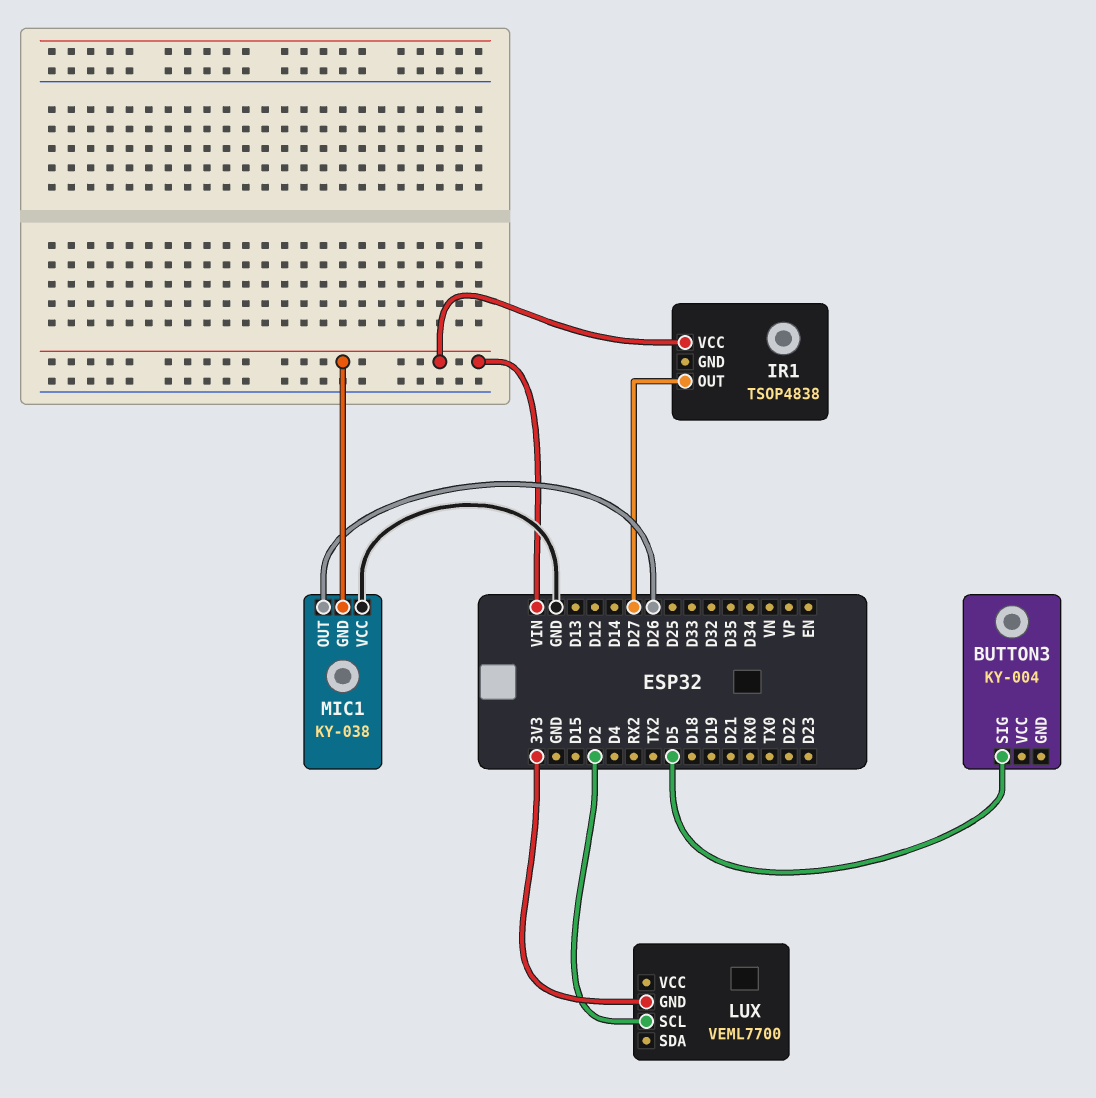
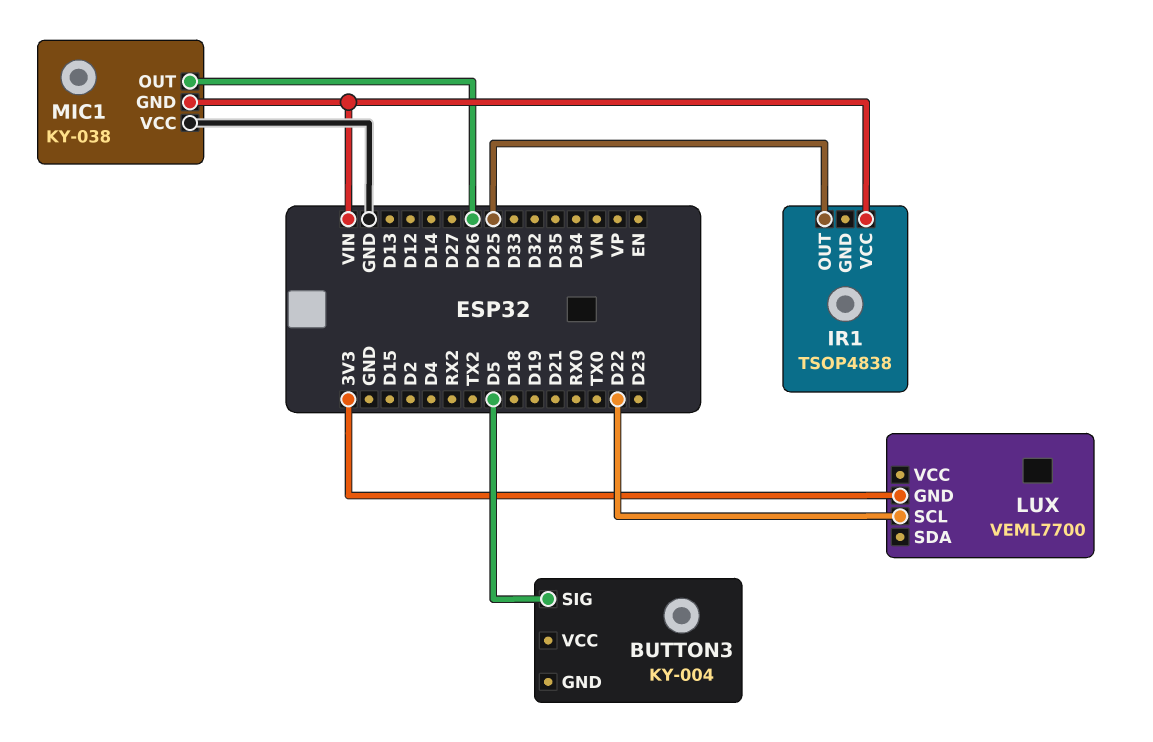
IR1 pin OUT: D27 -> D25
LUX pin SCL: D2 -> D22

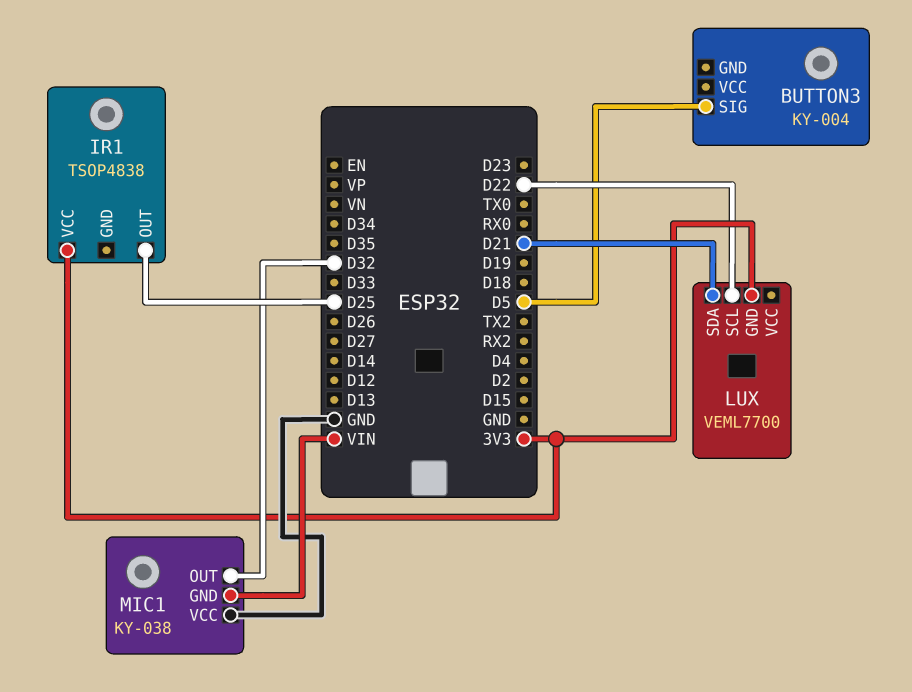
IR1 pin VCC: VIN -> 3V3
LUX pin SDA: none -> D21
MIC1 pin OUT: D26 -> D32

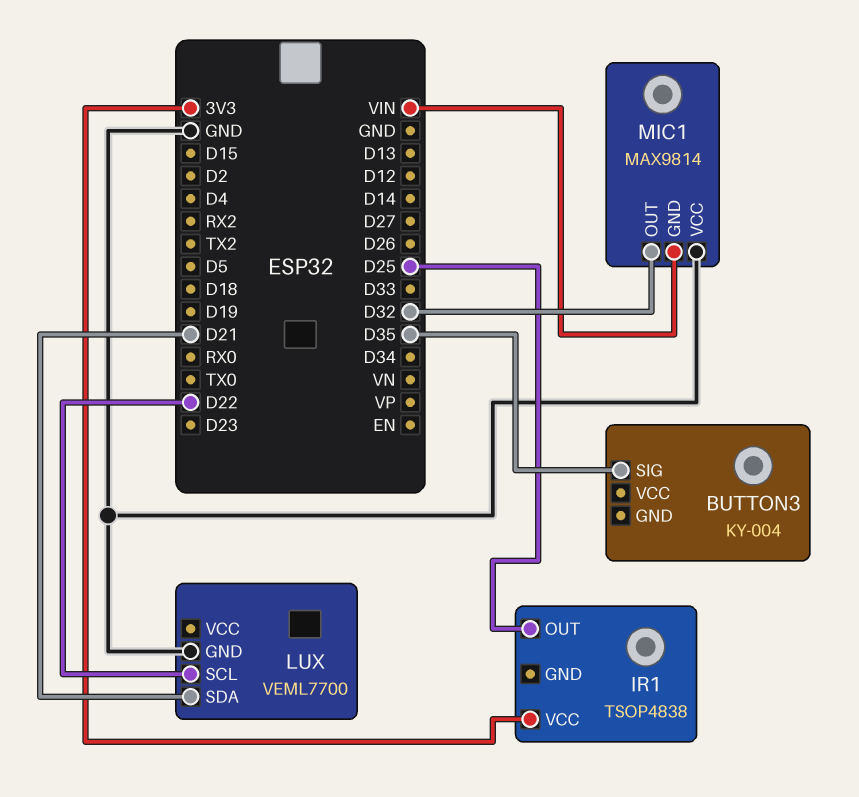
BUTTON3 pin SIG: D5 -> D35
LUX pin GND: 3V3 -> GND
MIC1: KY-038 -> MAX9814

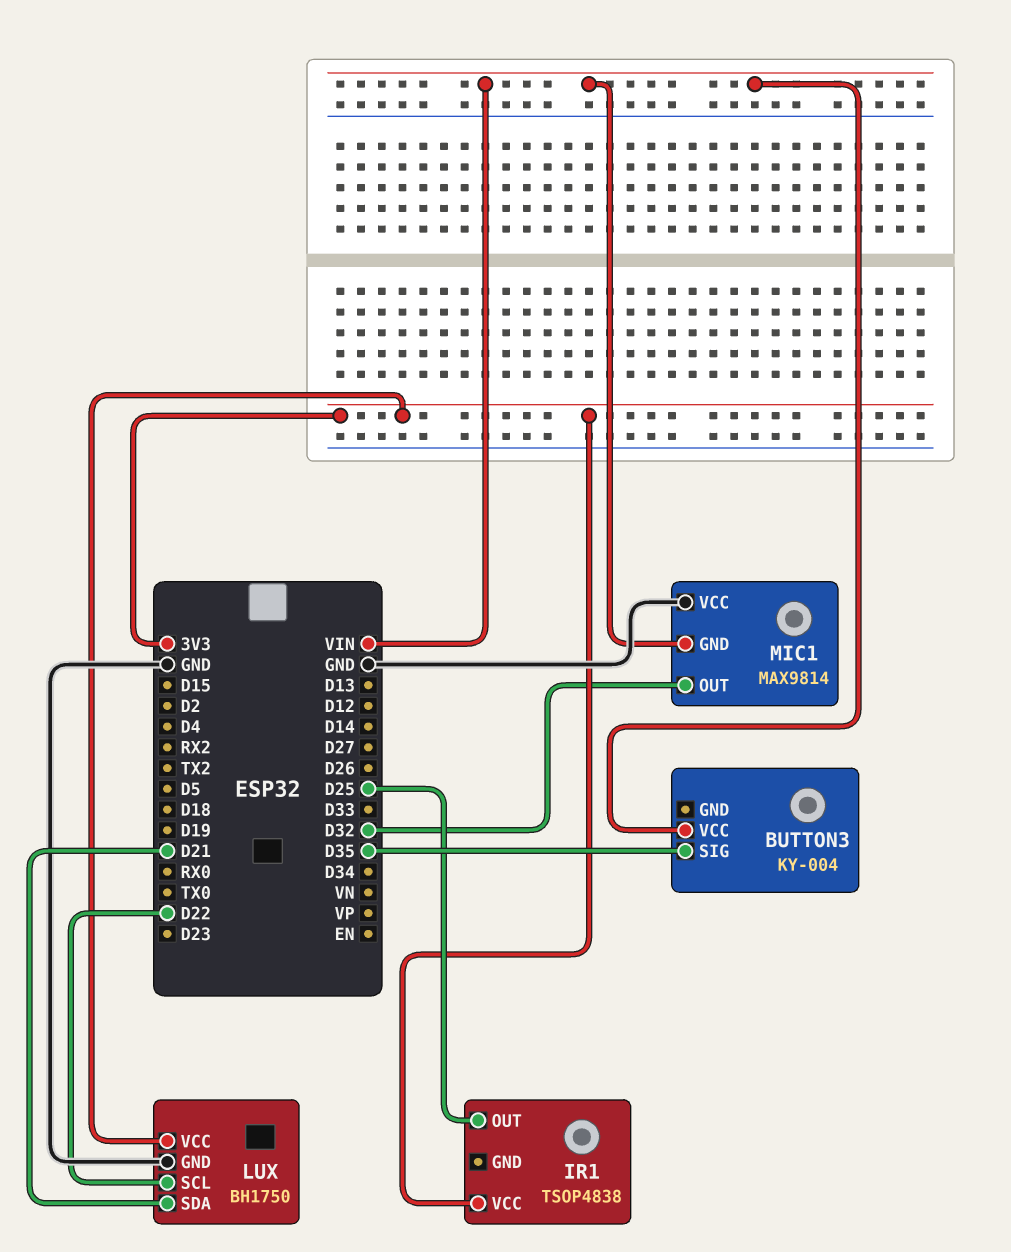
BUTTON3 pin VCC: none -> VIN
LUX: VEML7700 -> BH1750
LUX pin VCC: none -> 3V3

